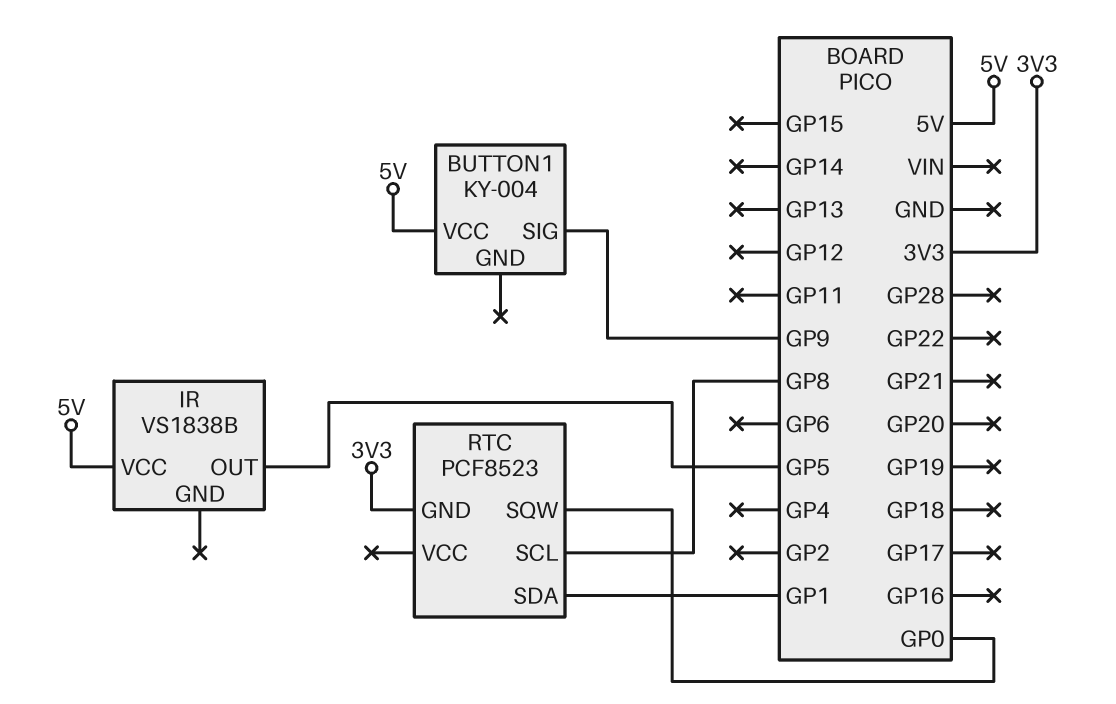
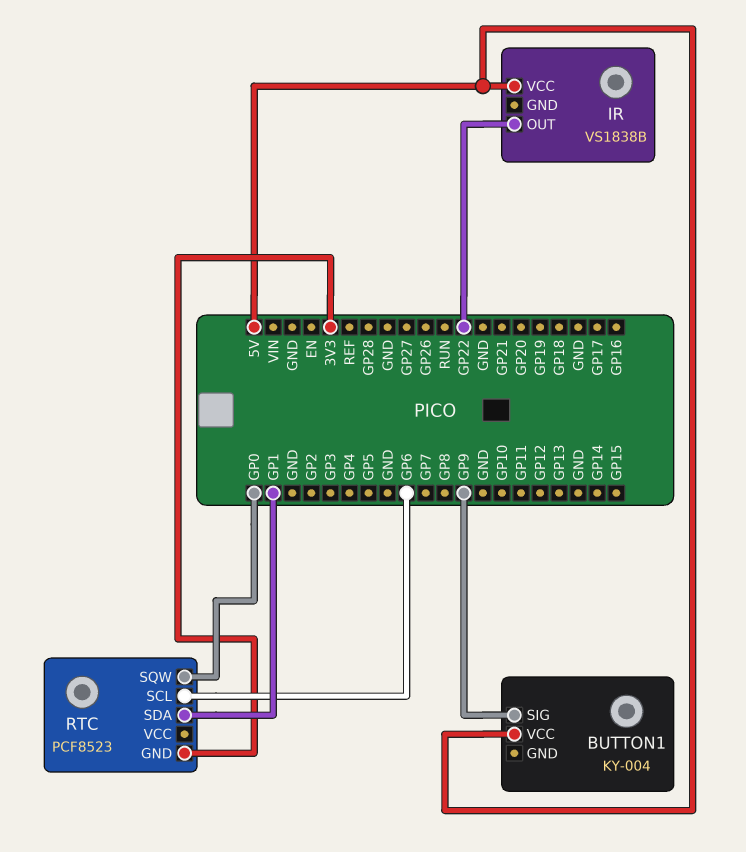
IR pin OUT: GP5 -> GP22
RTC pin SCL: GP8 -> GP6

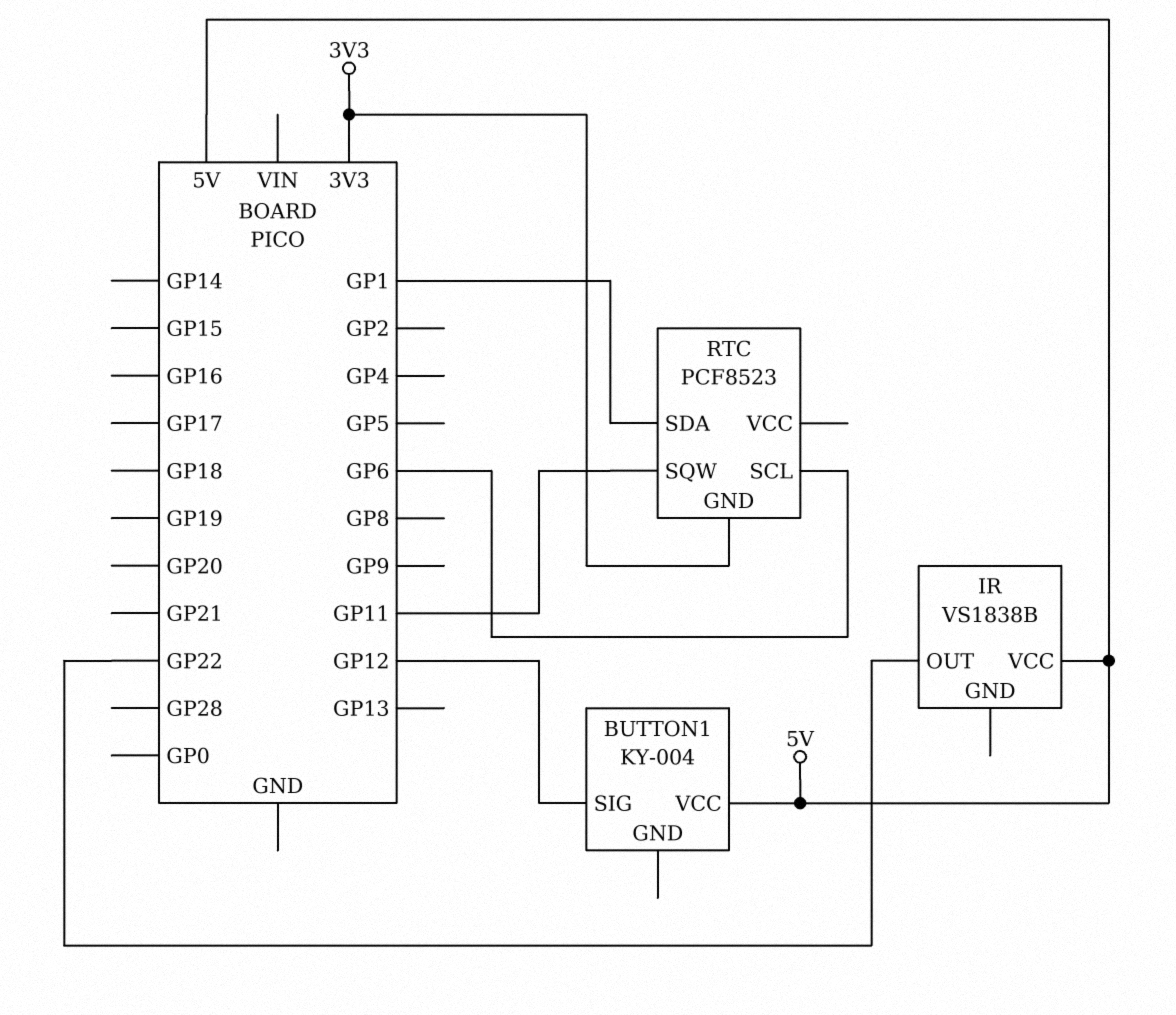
BUTTON1 pin SIG: GP9 -> GP12
RTC pin SQW: GP0 -> GP11

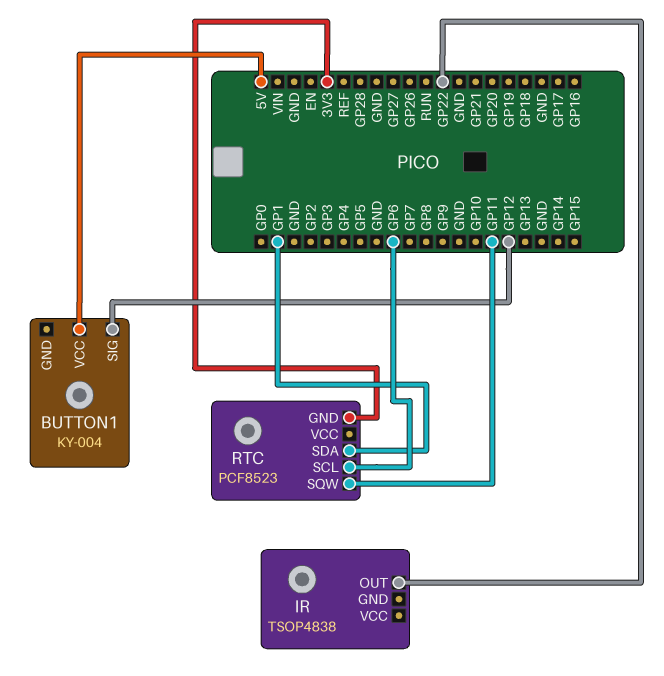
IR: VS1838B -> TSOP4838
IR pin VCC: 5V -> none

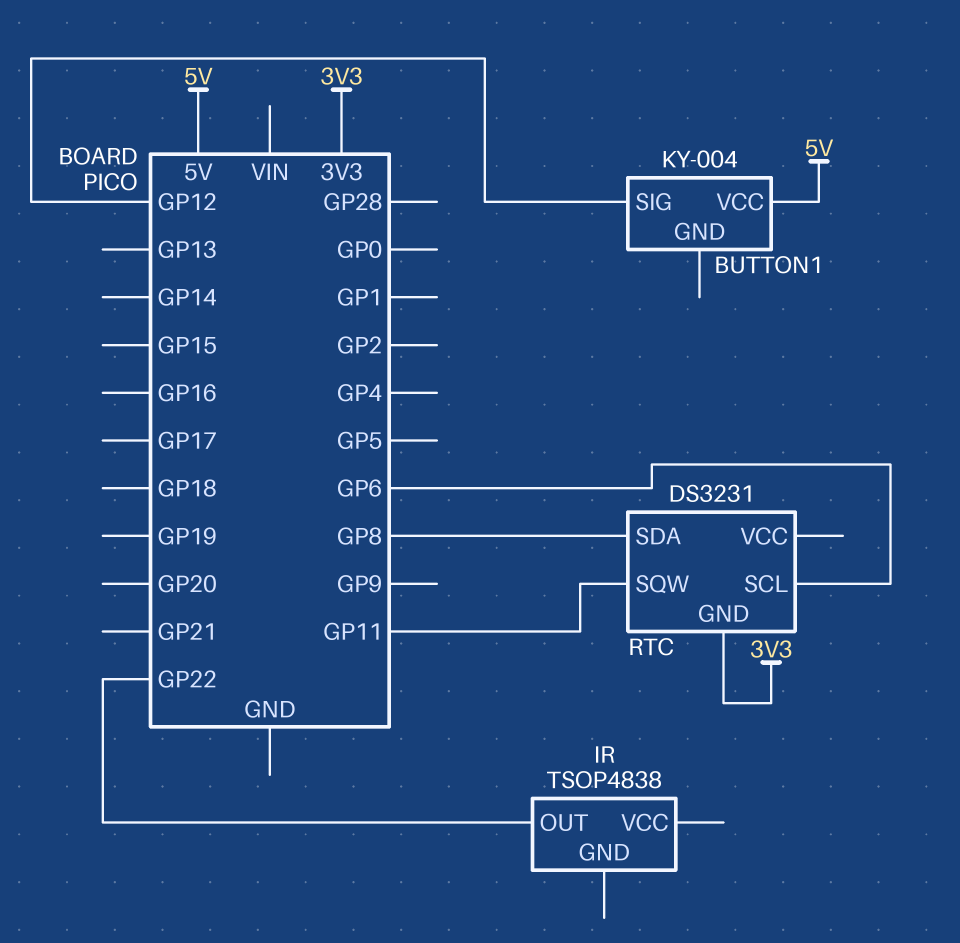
RTC: PCF8523 -> DS3231
RTC pin SDA: GP1 -> GP8

